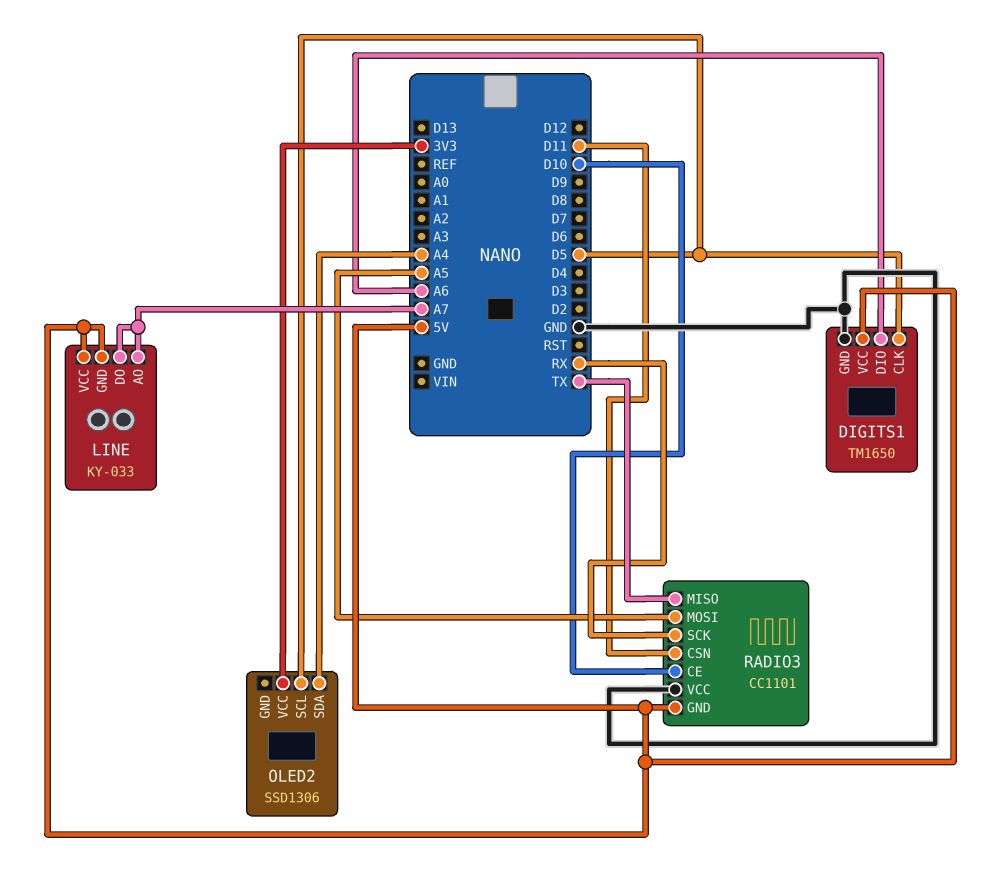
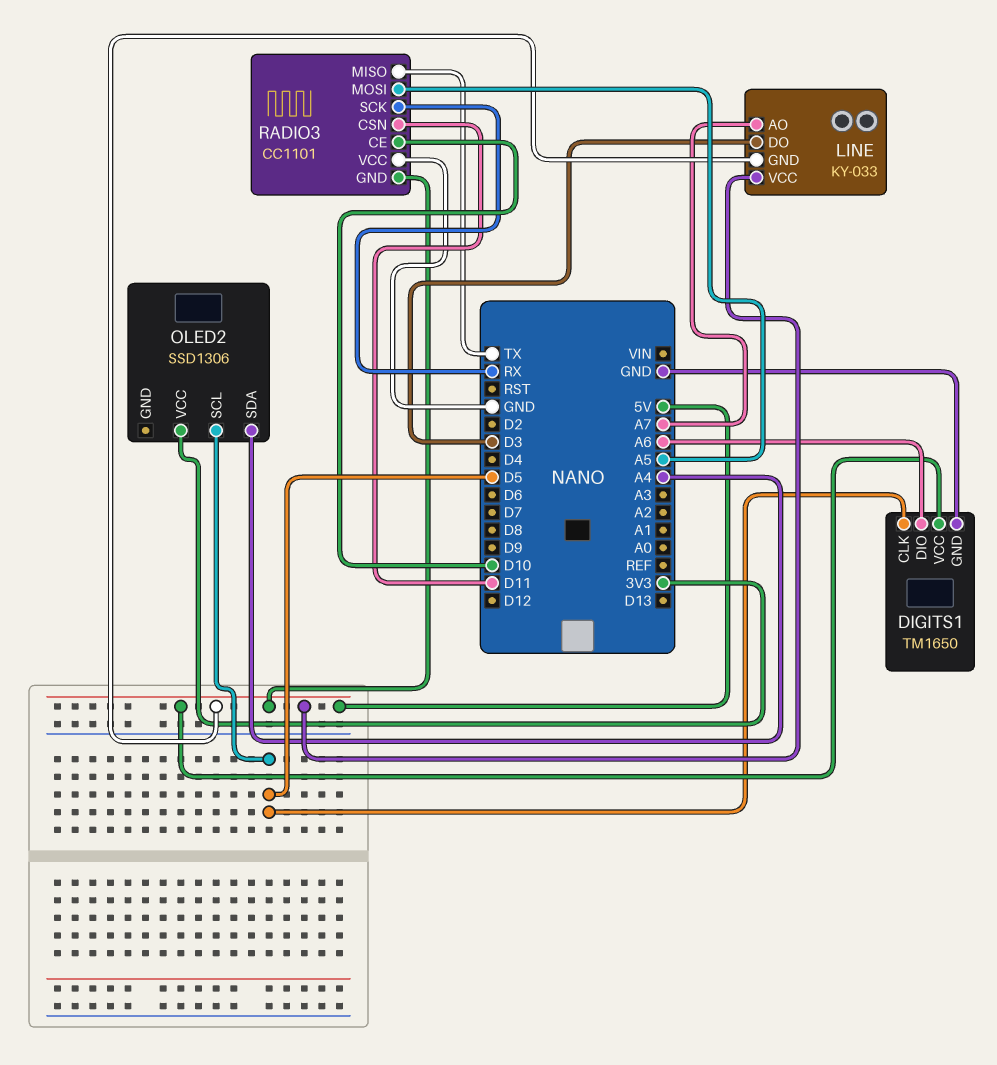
LINE pin DO: A7 -> D3

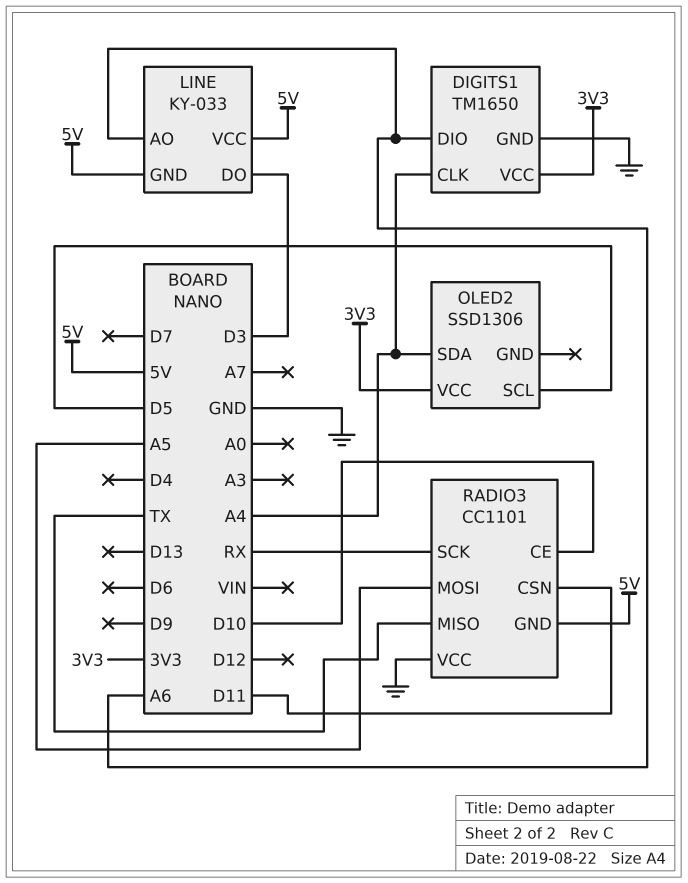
DIGITS1 pin CLK: D5 -> A4
DIGITS1 pin VCC: 5V -> 3V3
LINE pin AO: A7 -> A6

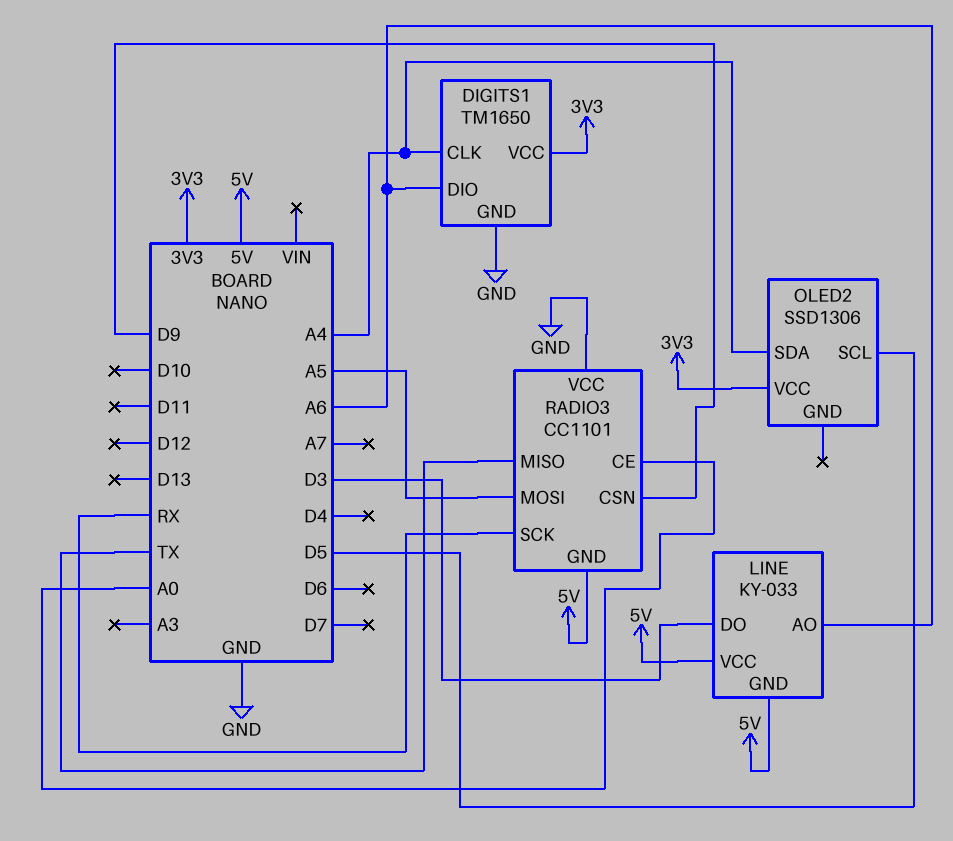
RADIO3 pin CE: D10 -> A0
RADIO3 pin CSN: D11 -> D9

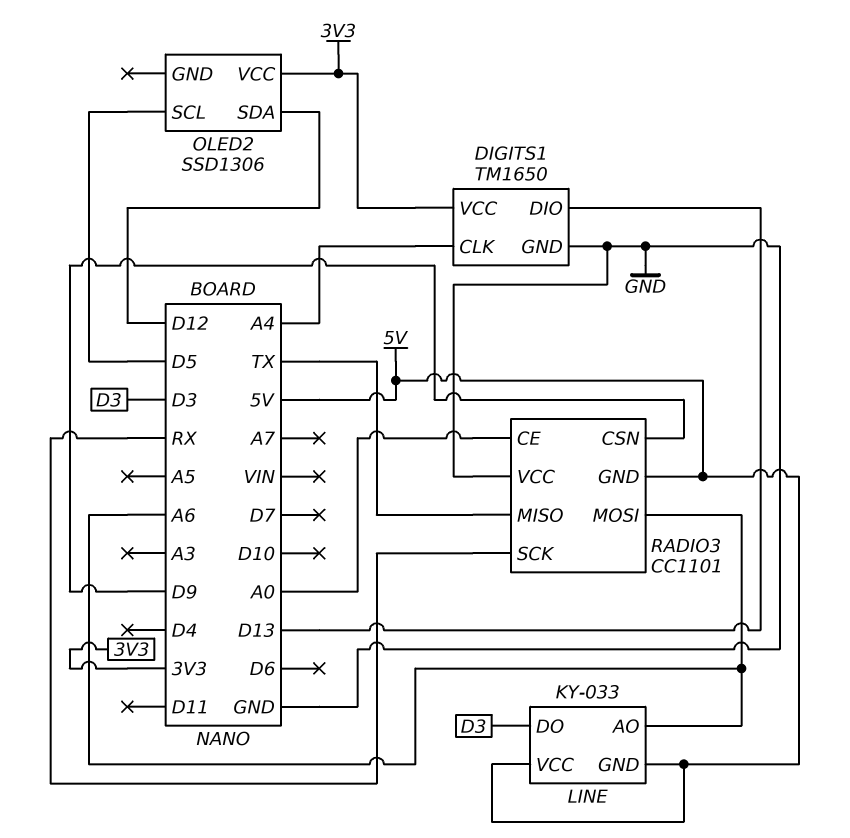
DIGITS1 pin DIO: A6 -> D13
OLED2 pin SDA: A4 -> D12
RADIO3 pin MOSI: A5 -> A6

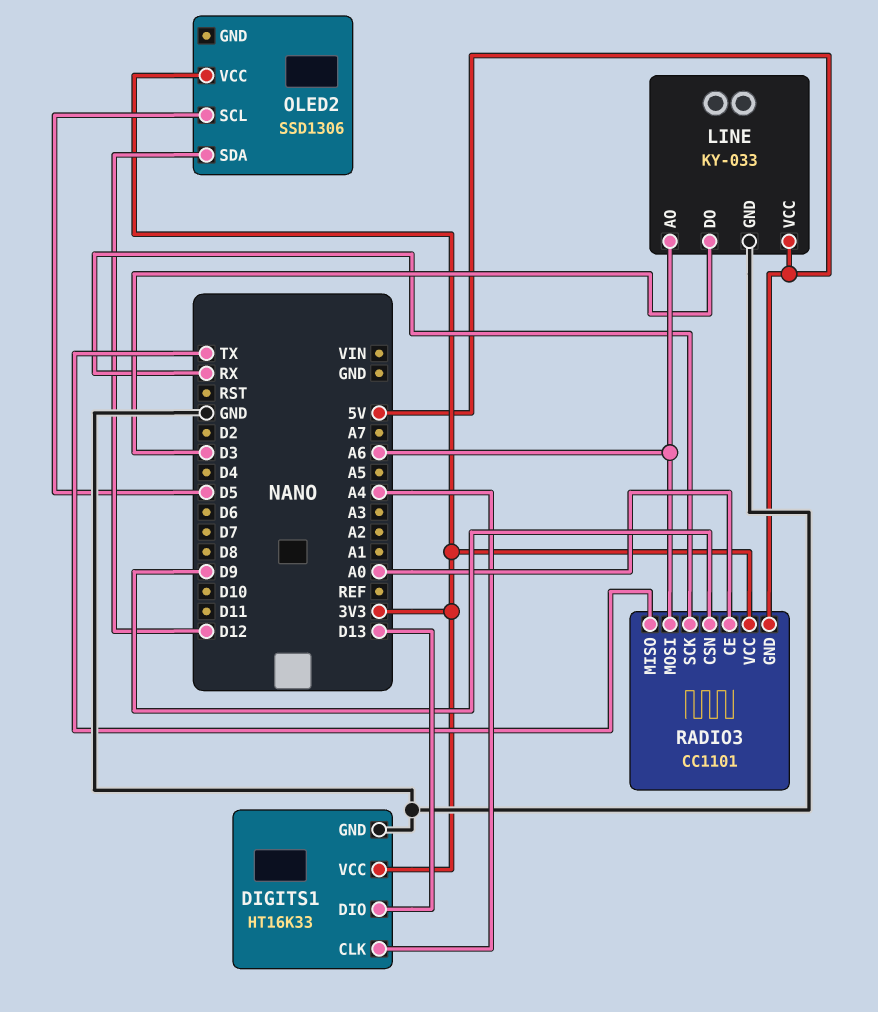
DIGITS1: TM1650 -> HT16K33
LINE pin GND: 5V -> GND
RADIO3 pin VCC: GND -> 3V3

